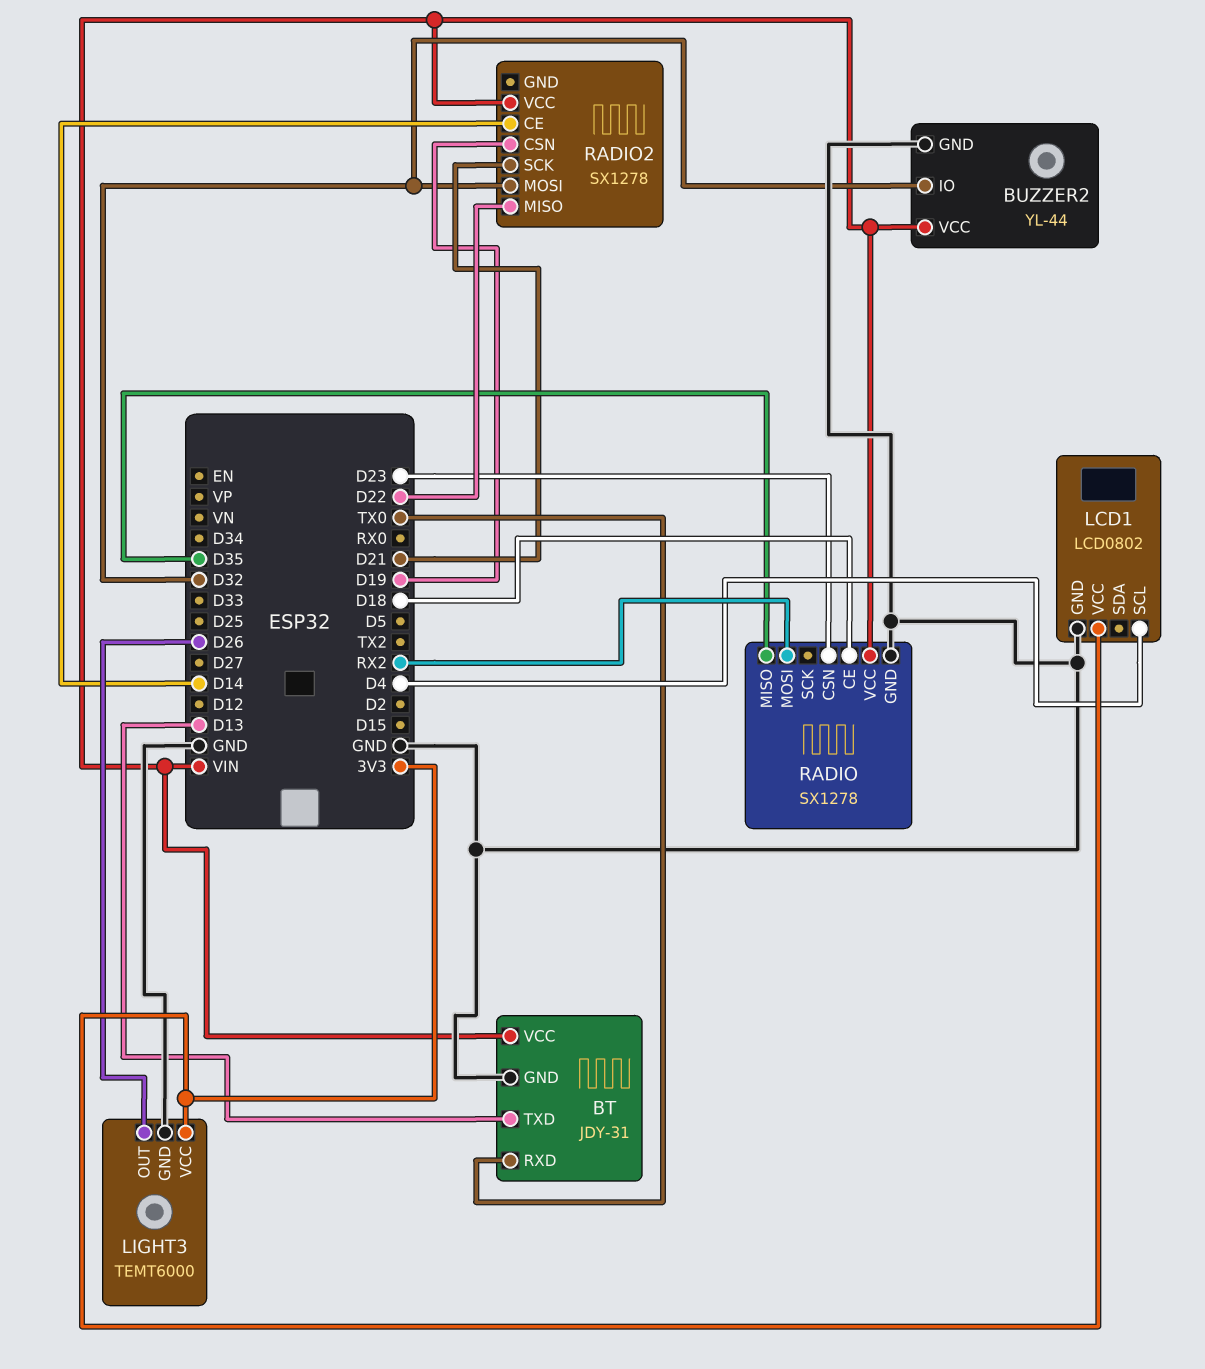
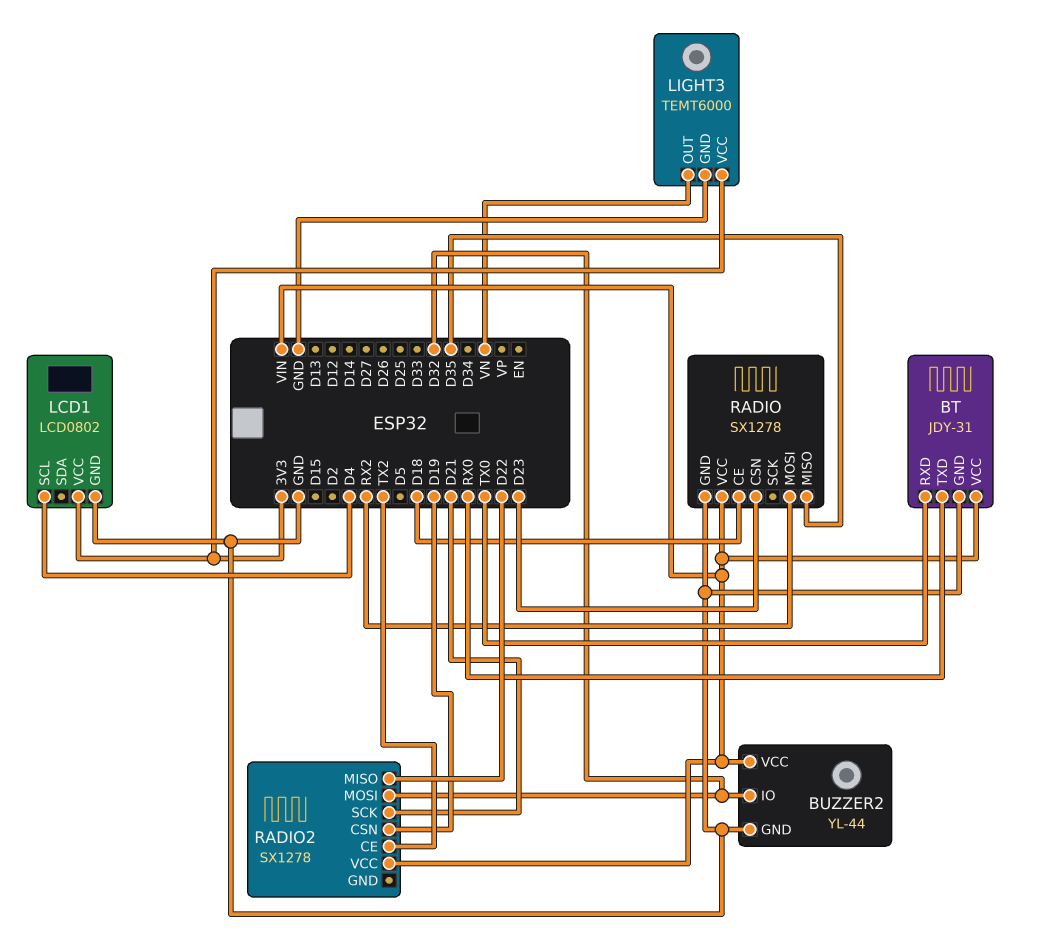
BT pin TXD: D13 -> RX0
LIGHT3 pin OUT: D26 -> VN
RADIO2 pin CE: D14 -> TX2

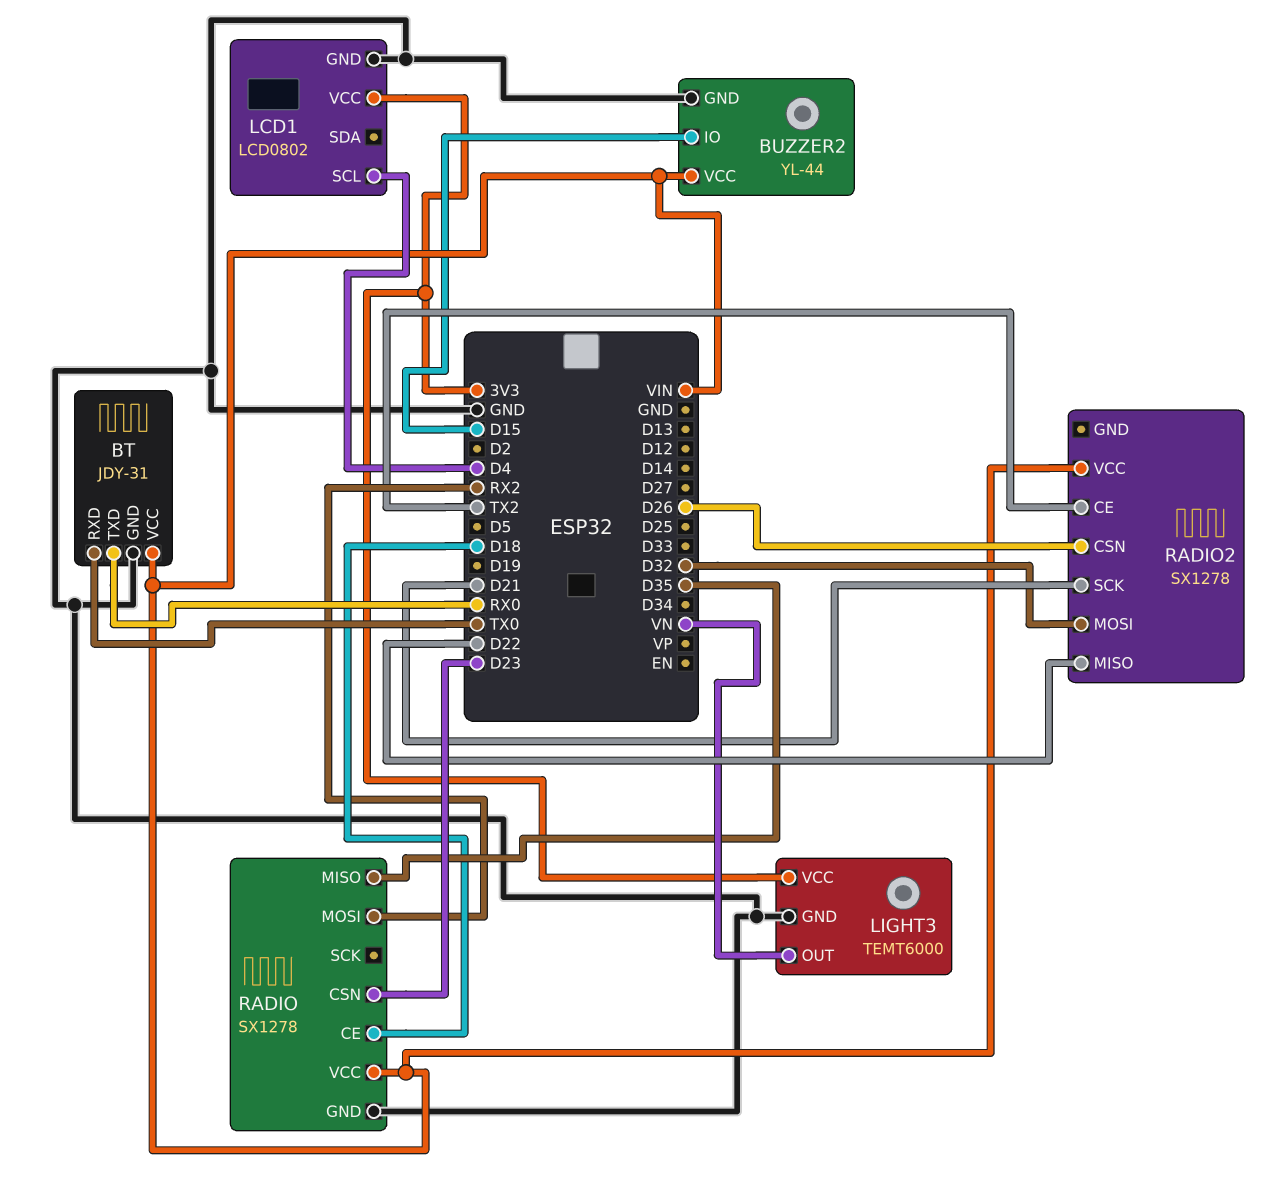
BUZZER2 pin IO: D32 -> D15
RADIO2 pin CSN: D19 -> D26

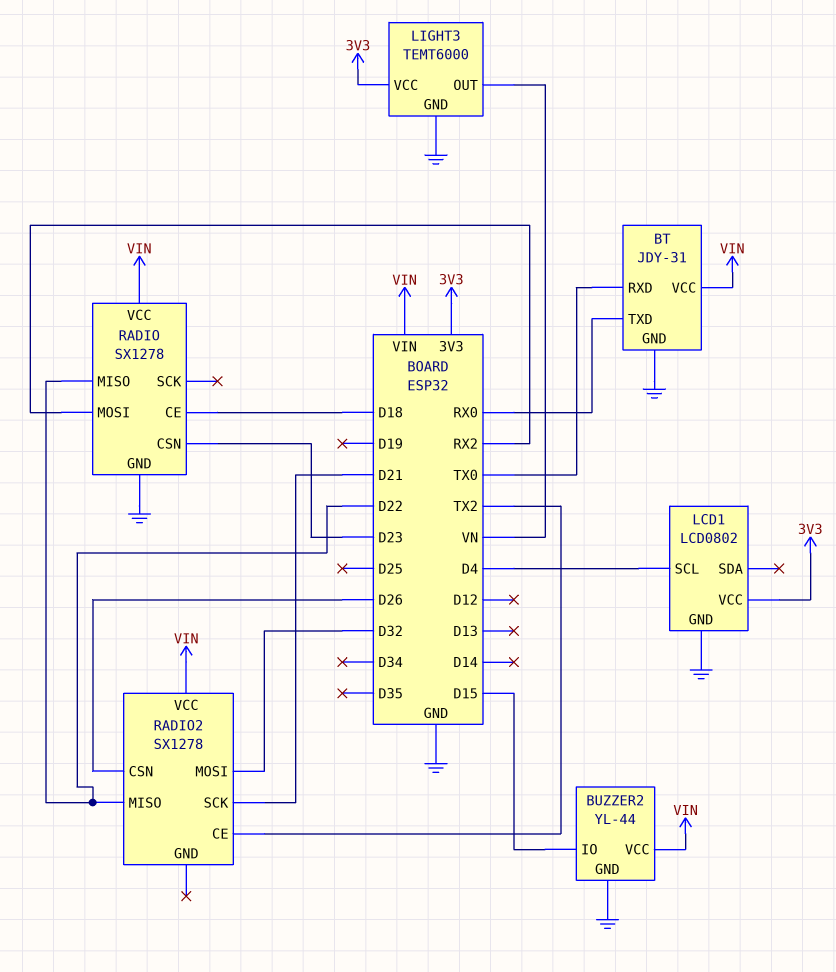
RADIO pin MISO: D35 -> D22

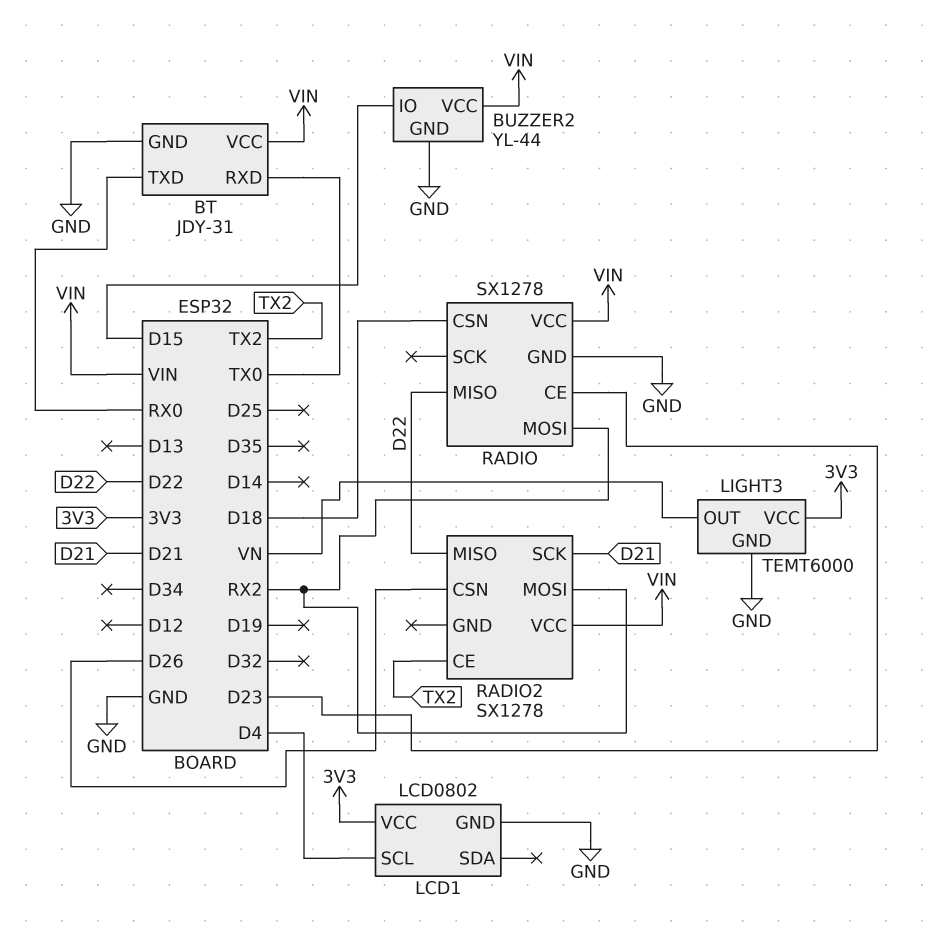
RADIO pin CE: D18 -> D23
RADIO pin CSN: D23 -> D18
RADIO2 pin MOSI: D32 -> RX2

